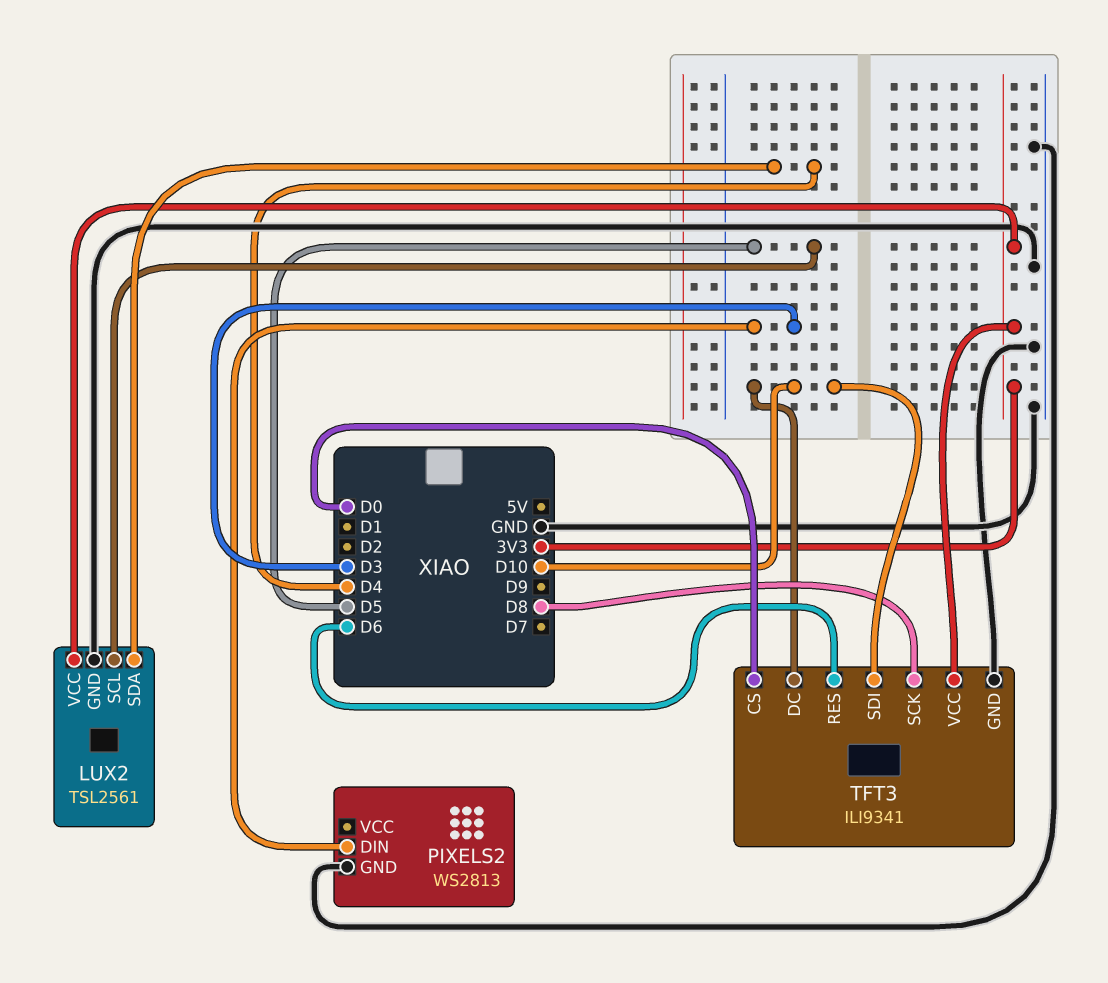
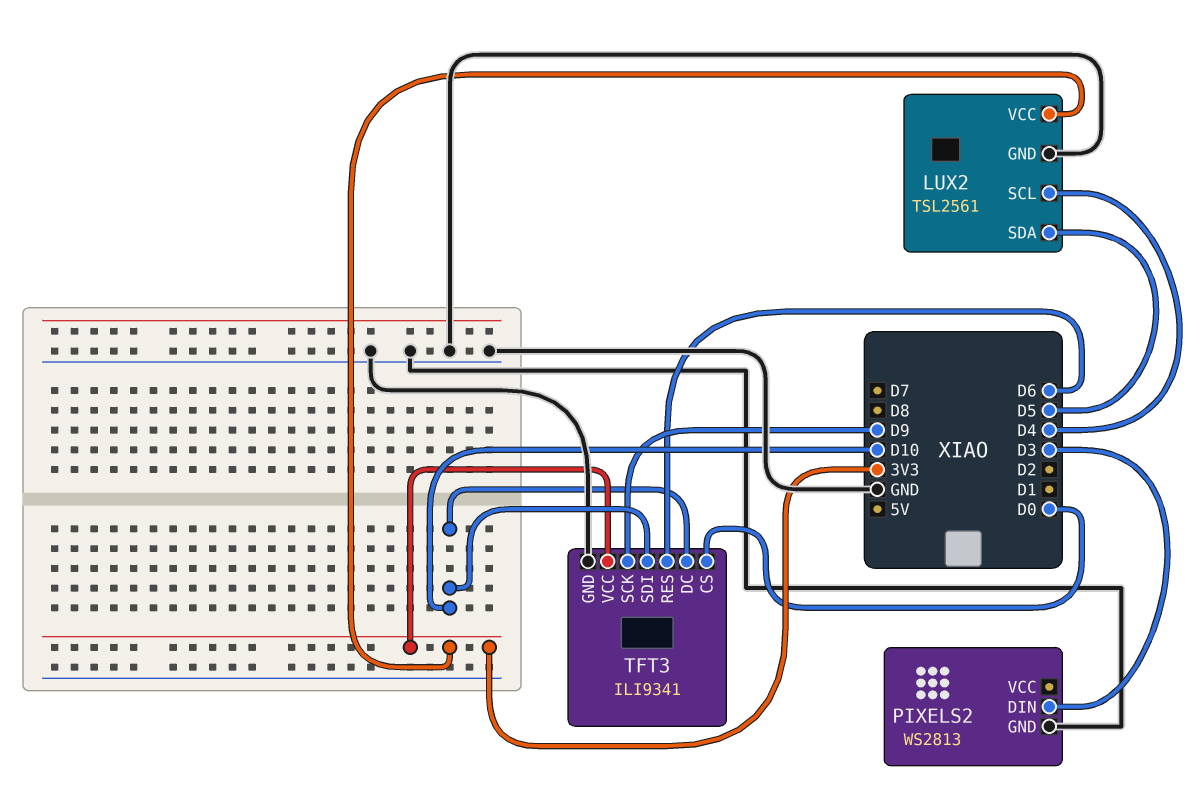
LUX2 pin SCL: D5 -> D4
LUX2 pin SDA: D4 -> D5
TFT3 pin SCK: D8 -> D9

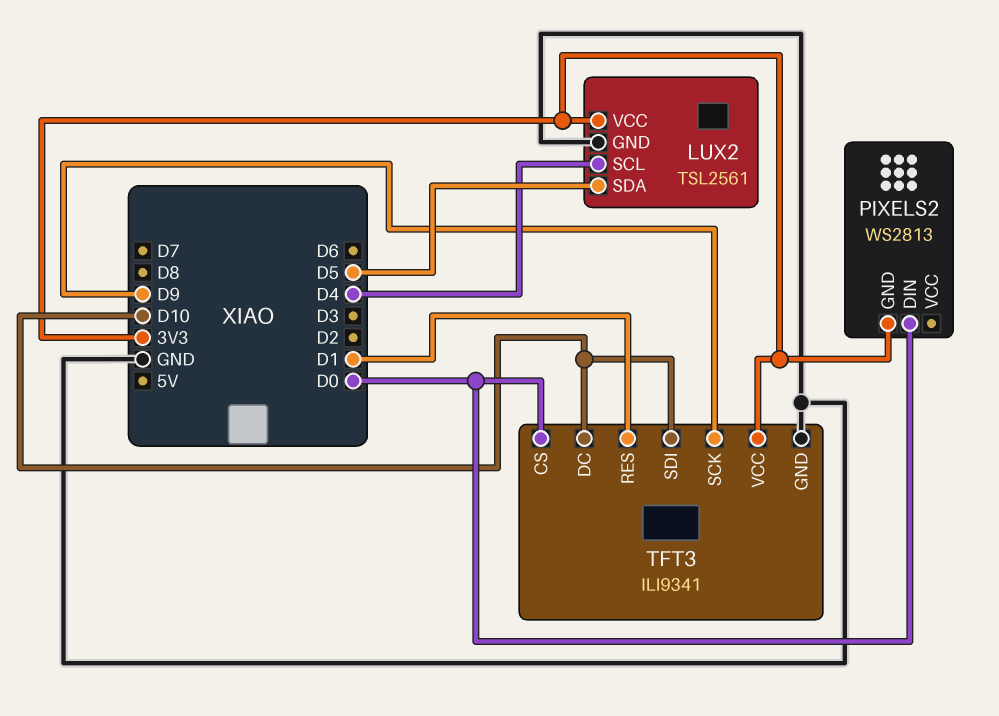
PIXELS2 pin DIN: D3 -> D0
PIXELS2 pin GND: GND -> 3V3
TFT3 pin RES: D6 -> D1

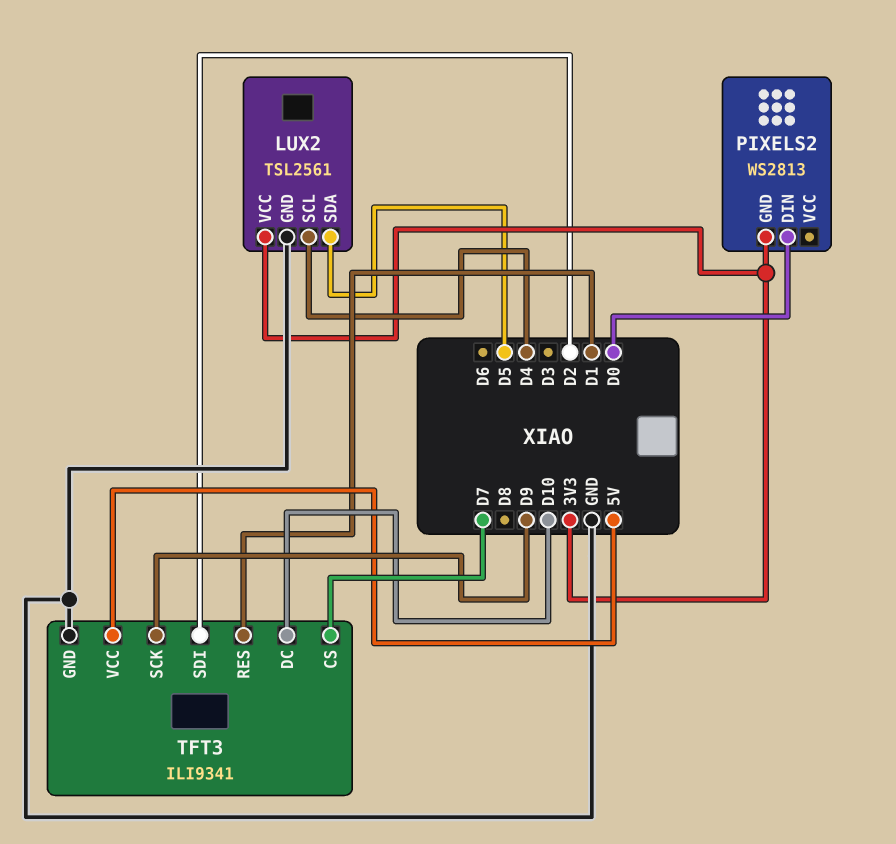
TFT3 pin CS: D0 -> D7
TFT3 pin SDI: D10 -> D2
TFT3 pin VCC: 3V3 -> 5V

